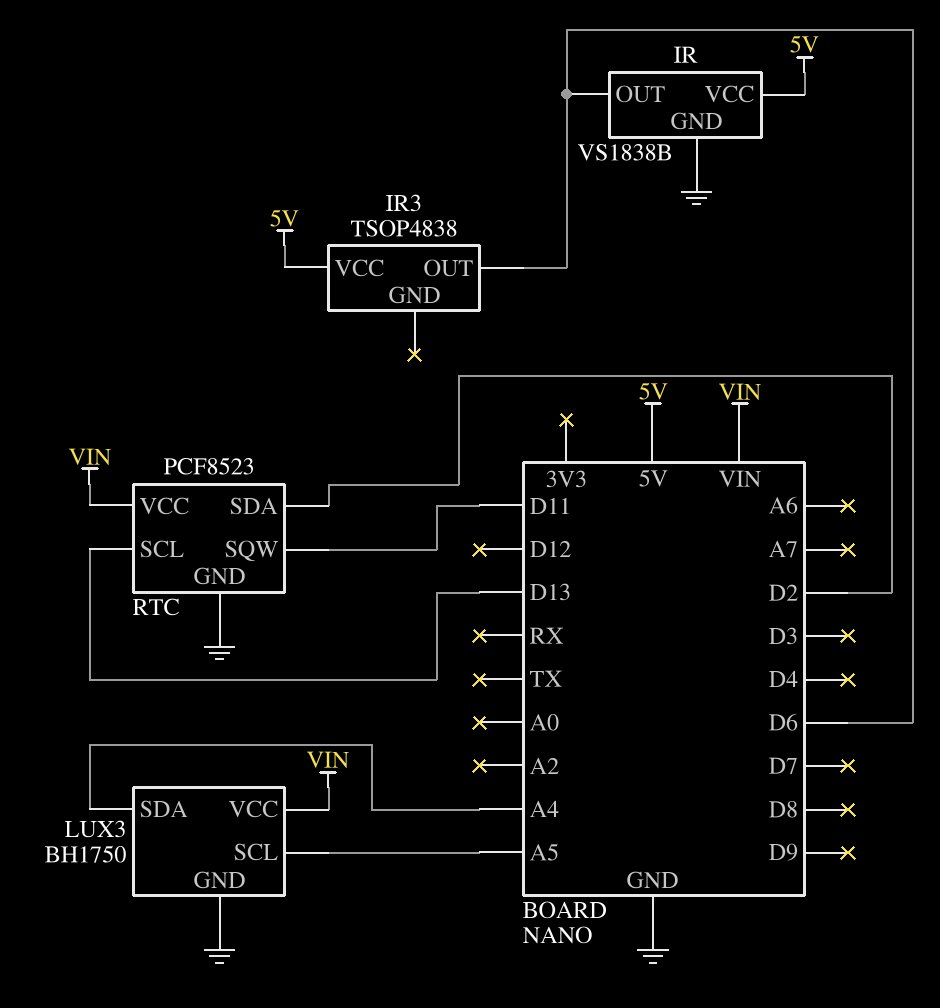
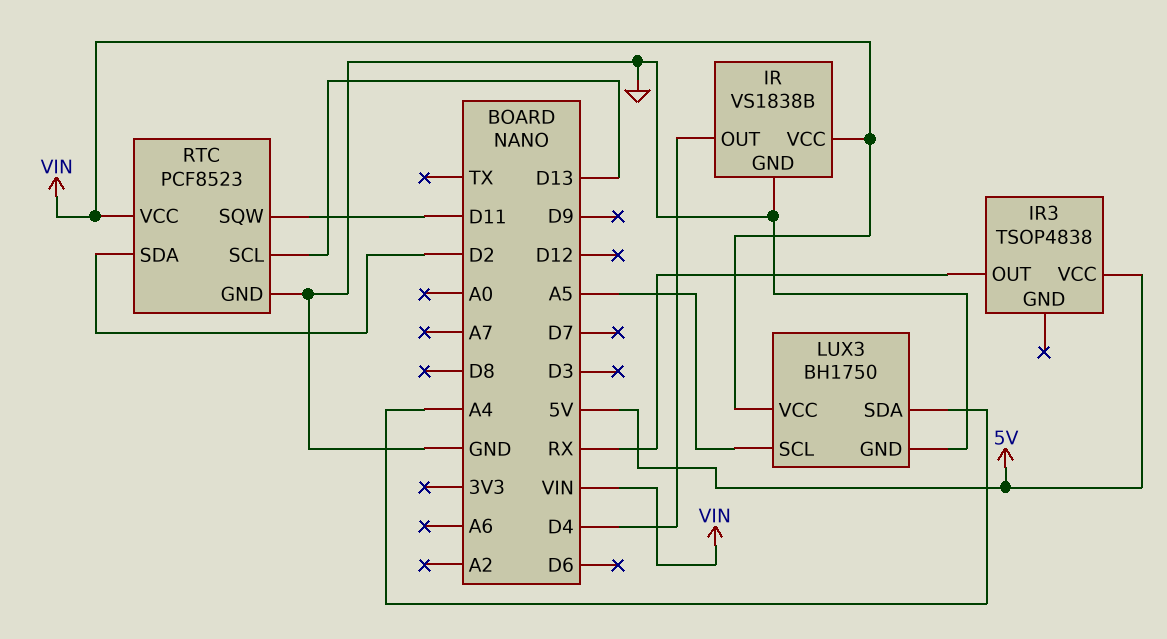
IR pin OUT: D6 -> D4
IR pin VCC: 5V -> VIN
IR3 pin OUT: D6 -> RX

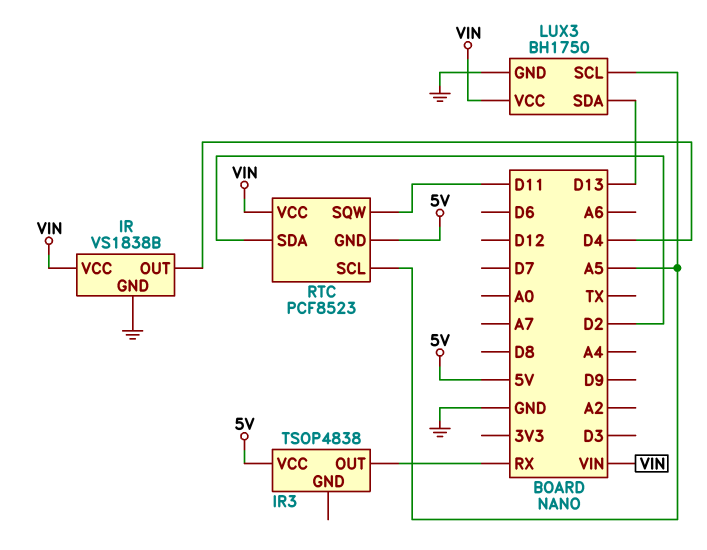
LUX3 pin SDA: A4 -> D13
RTC pin GND: GND -> 5V
RTC pin SCL: D13 -> A5

